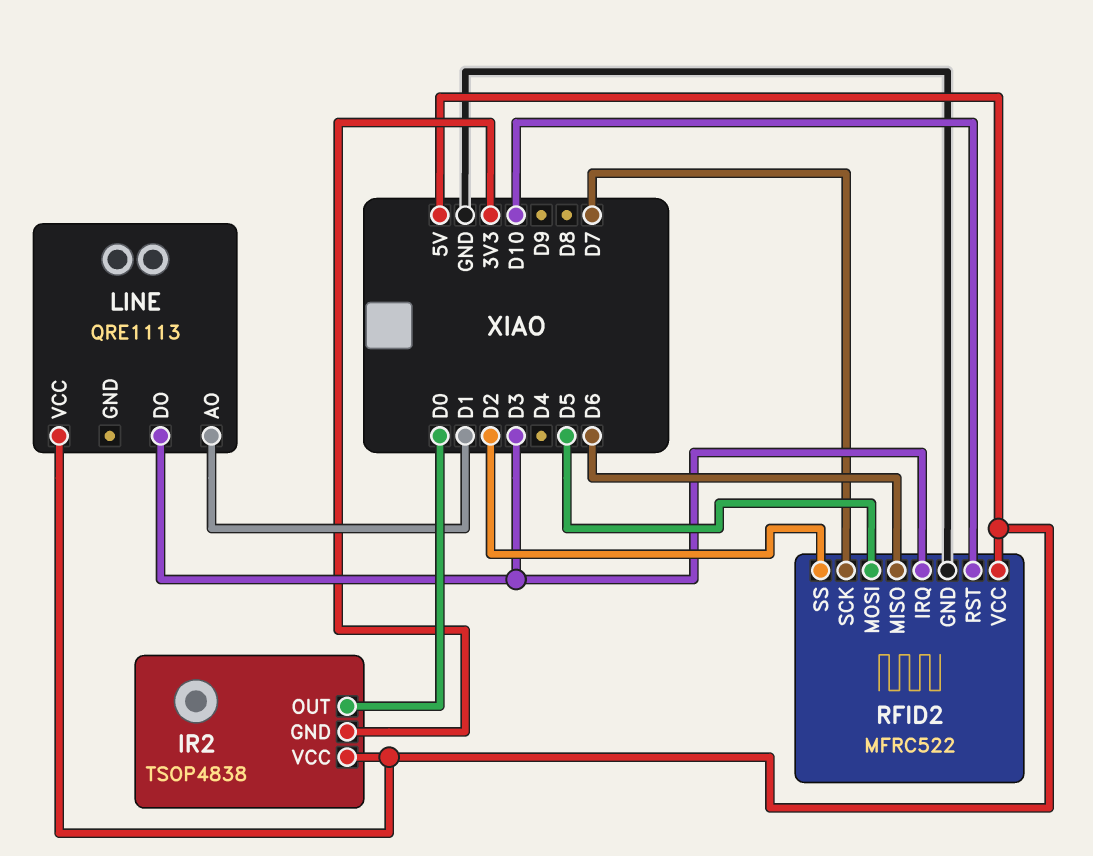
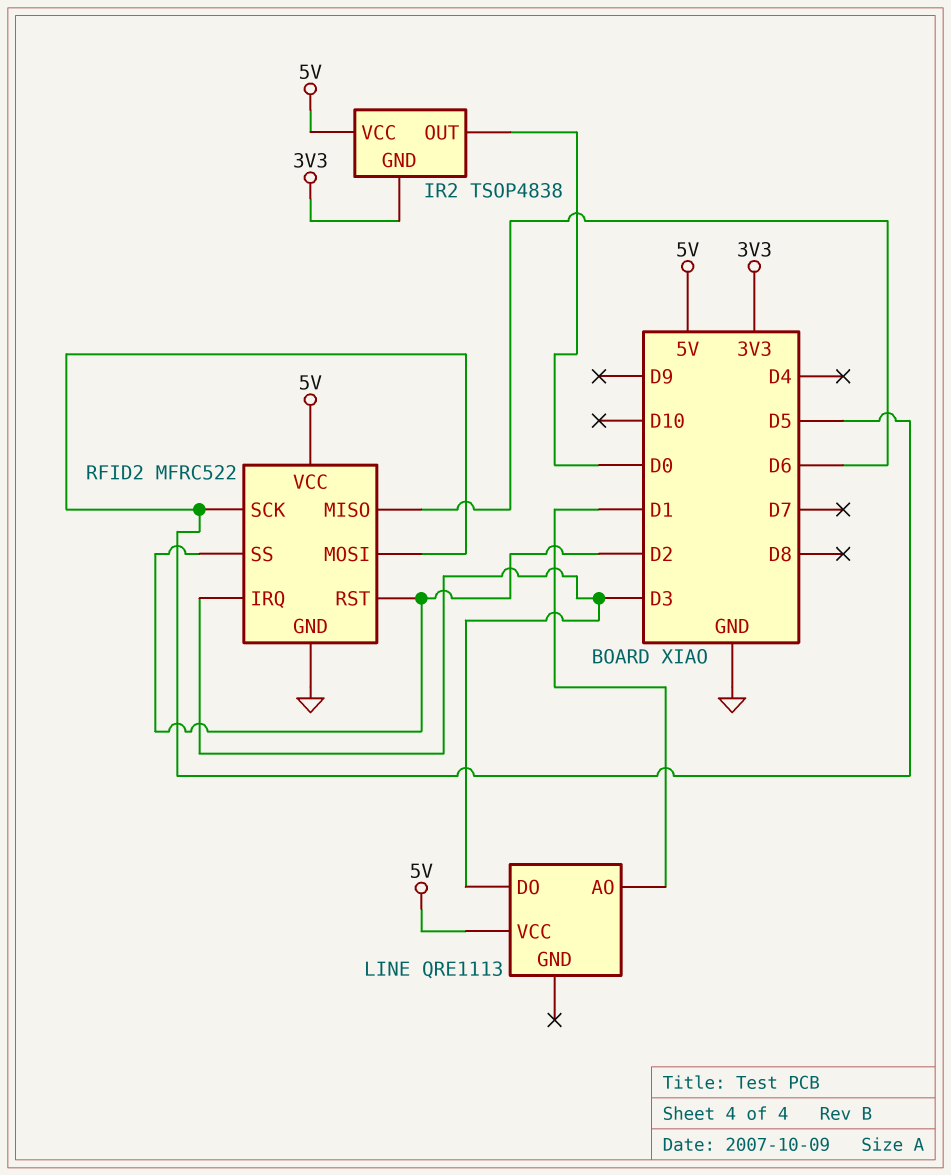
RFID2 pin RST: D10 -> D2
RFID2 pin SCK: D7 -> D5

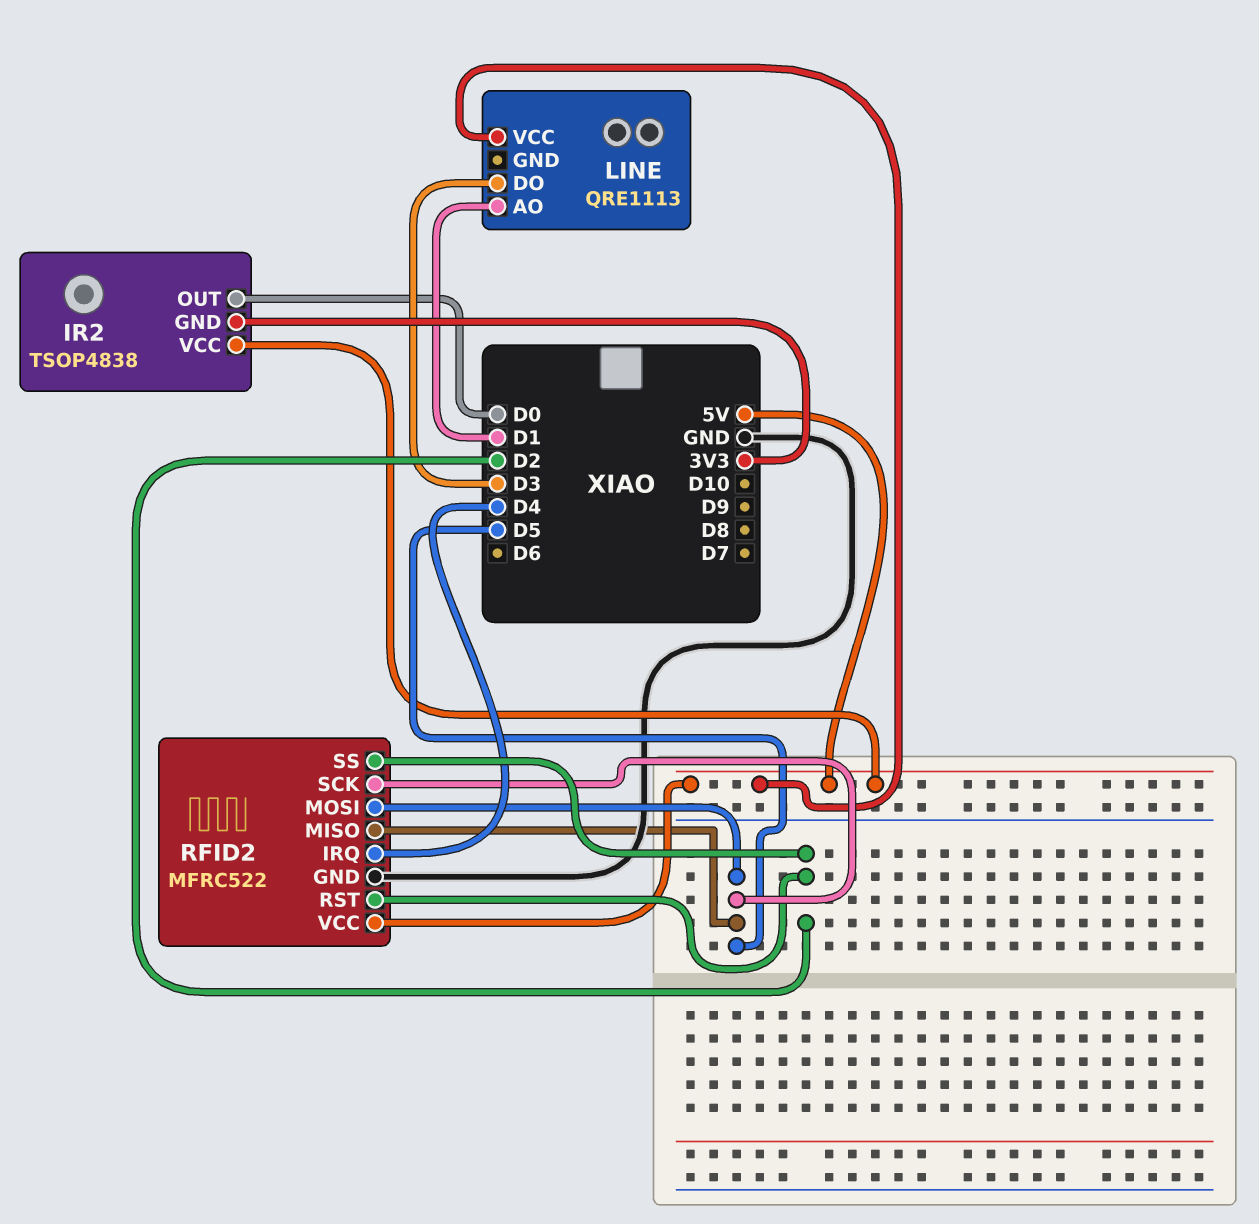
RFID2 pin IRQ: D3 -> D4
RFID2 pin MISO: D6 -> D5

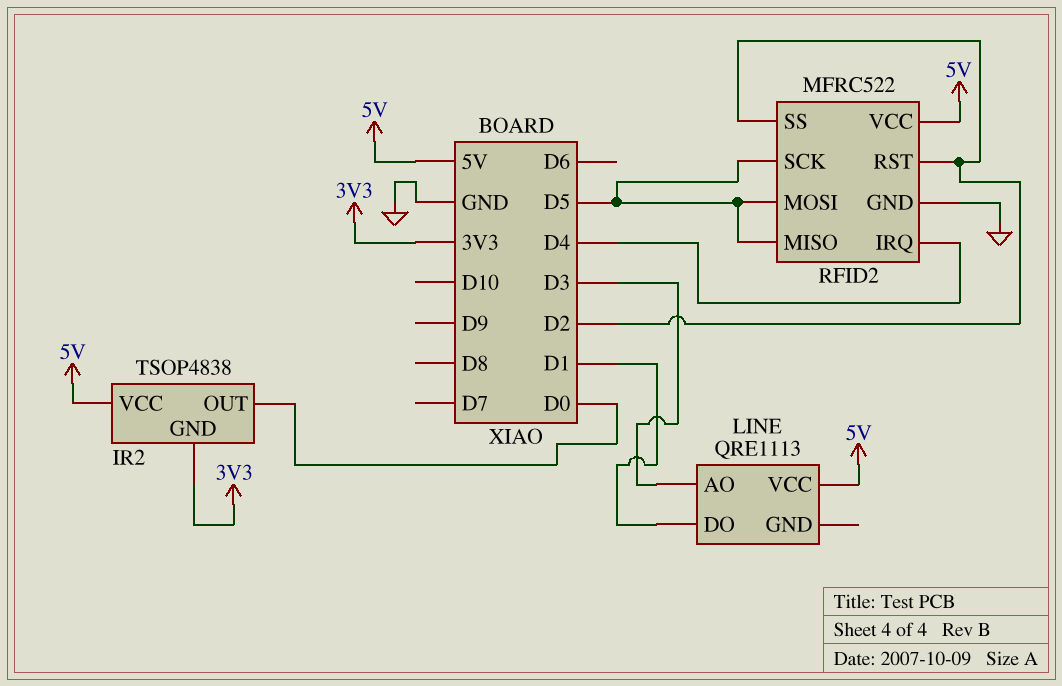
LINE pin AO: D1 -> D3
LINE pin DO: D3 -> D1

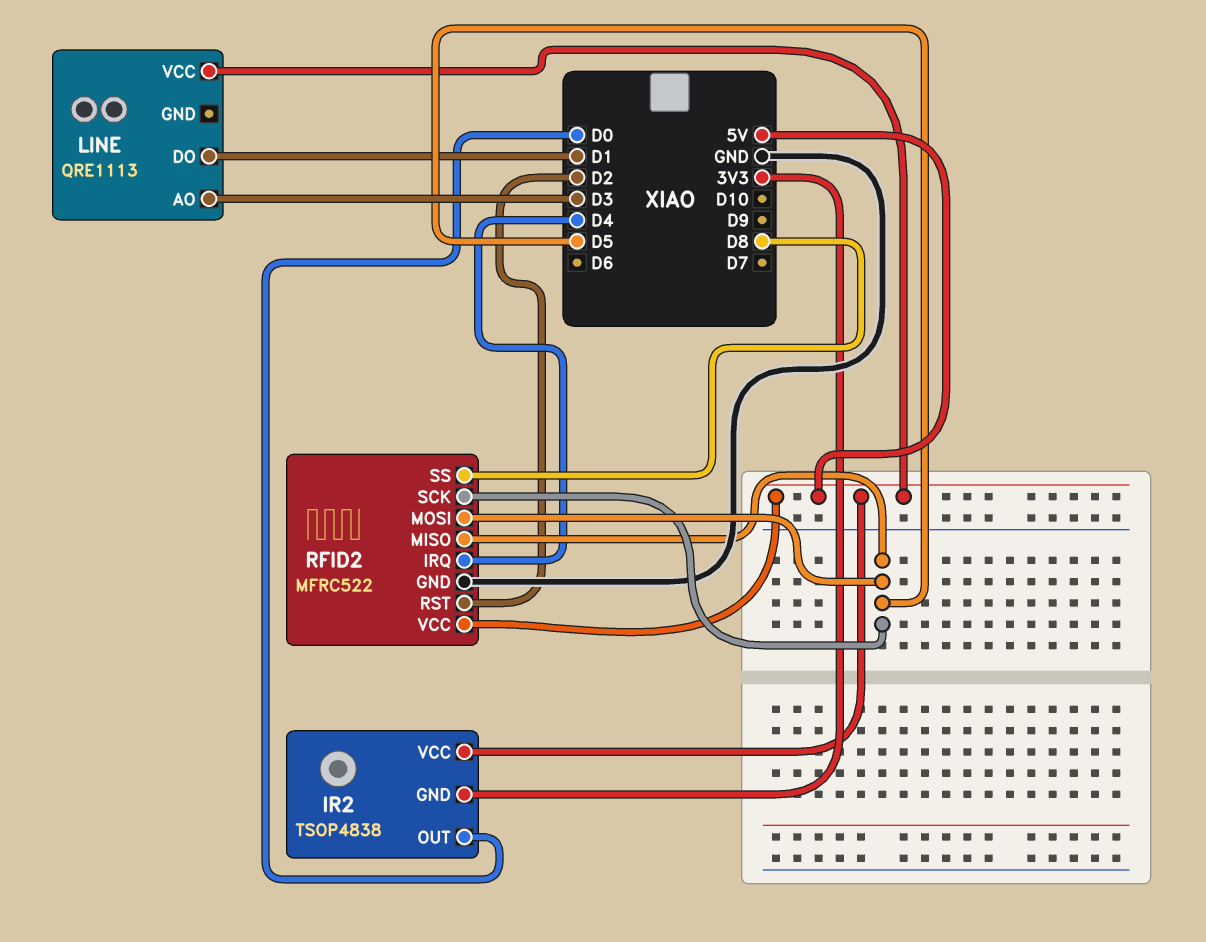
RFID2 pin SS: D2 -> D8

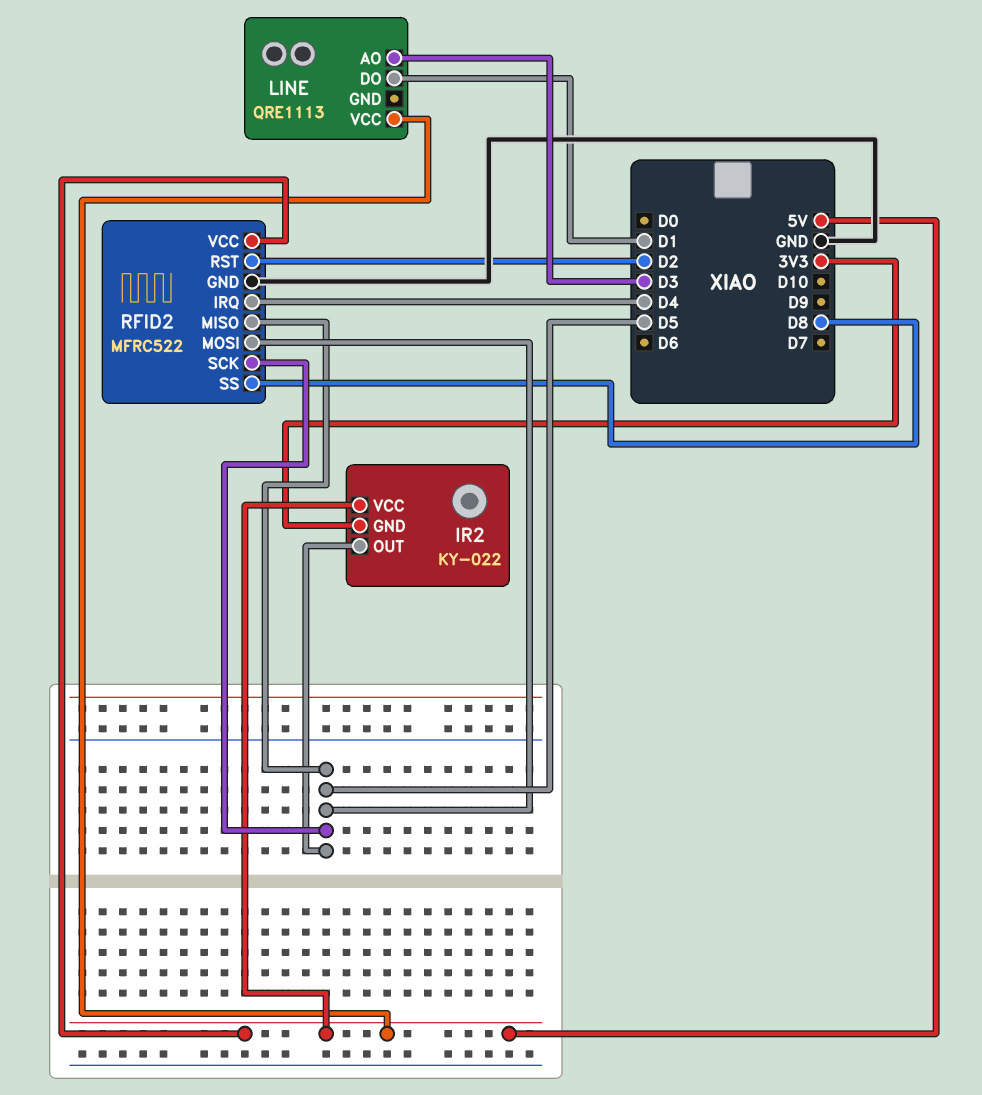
IR2: TSOP4838 -> KY-022
IR2 pin OUT: D0 -> D5

